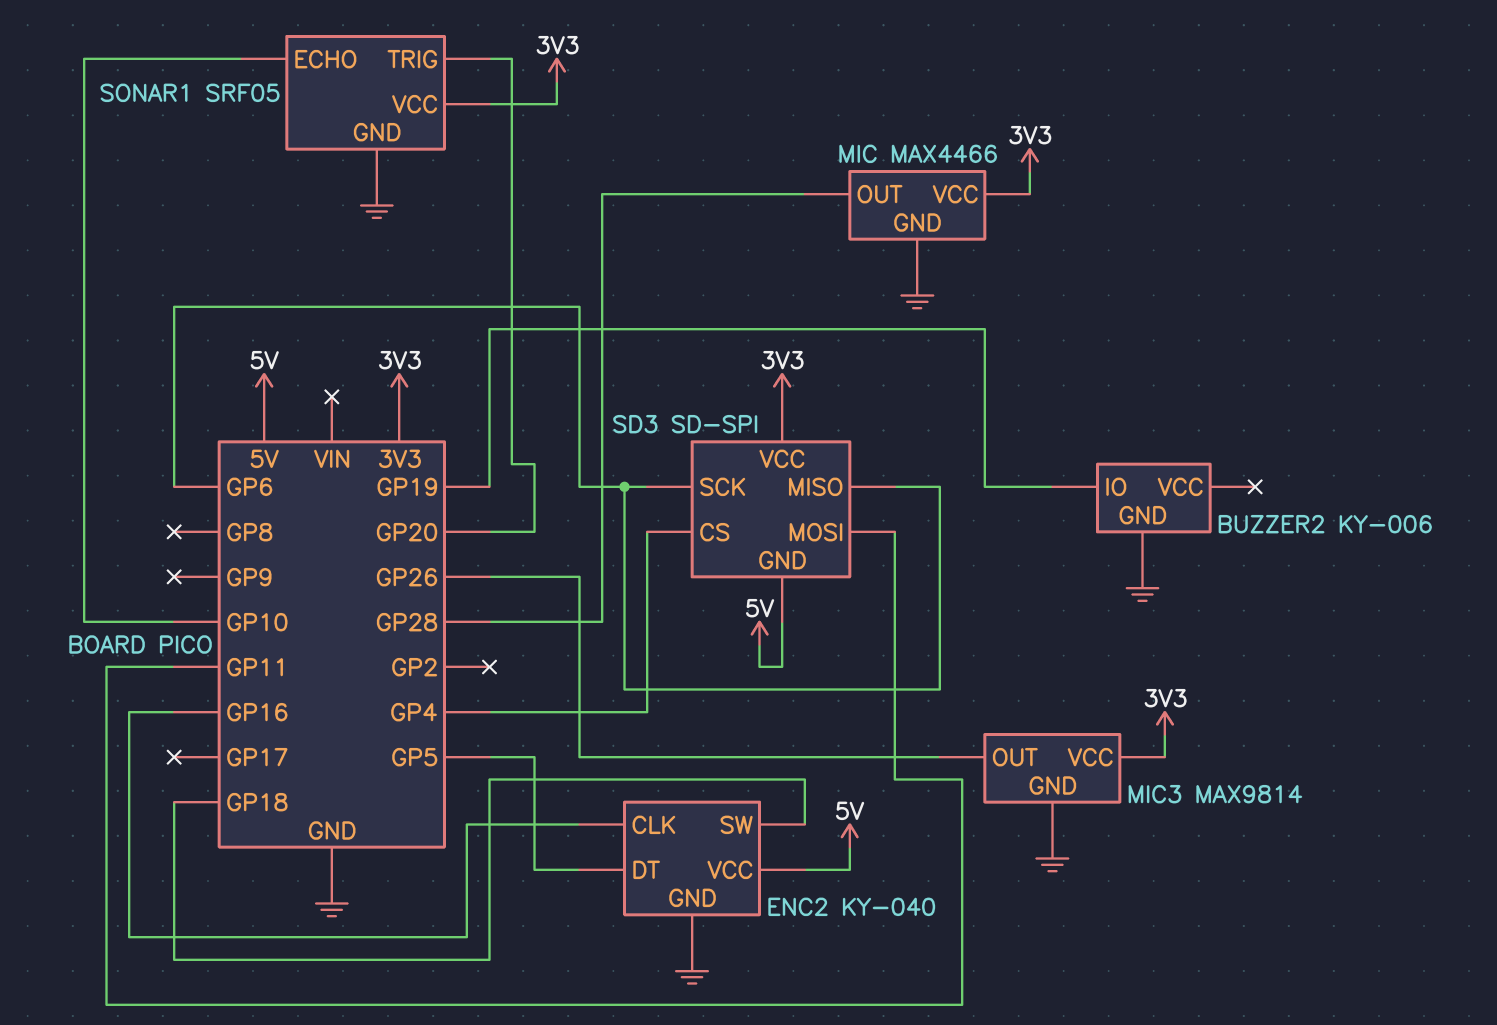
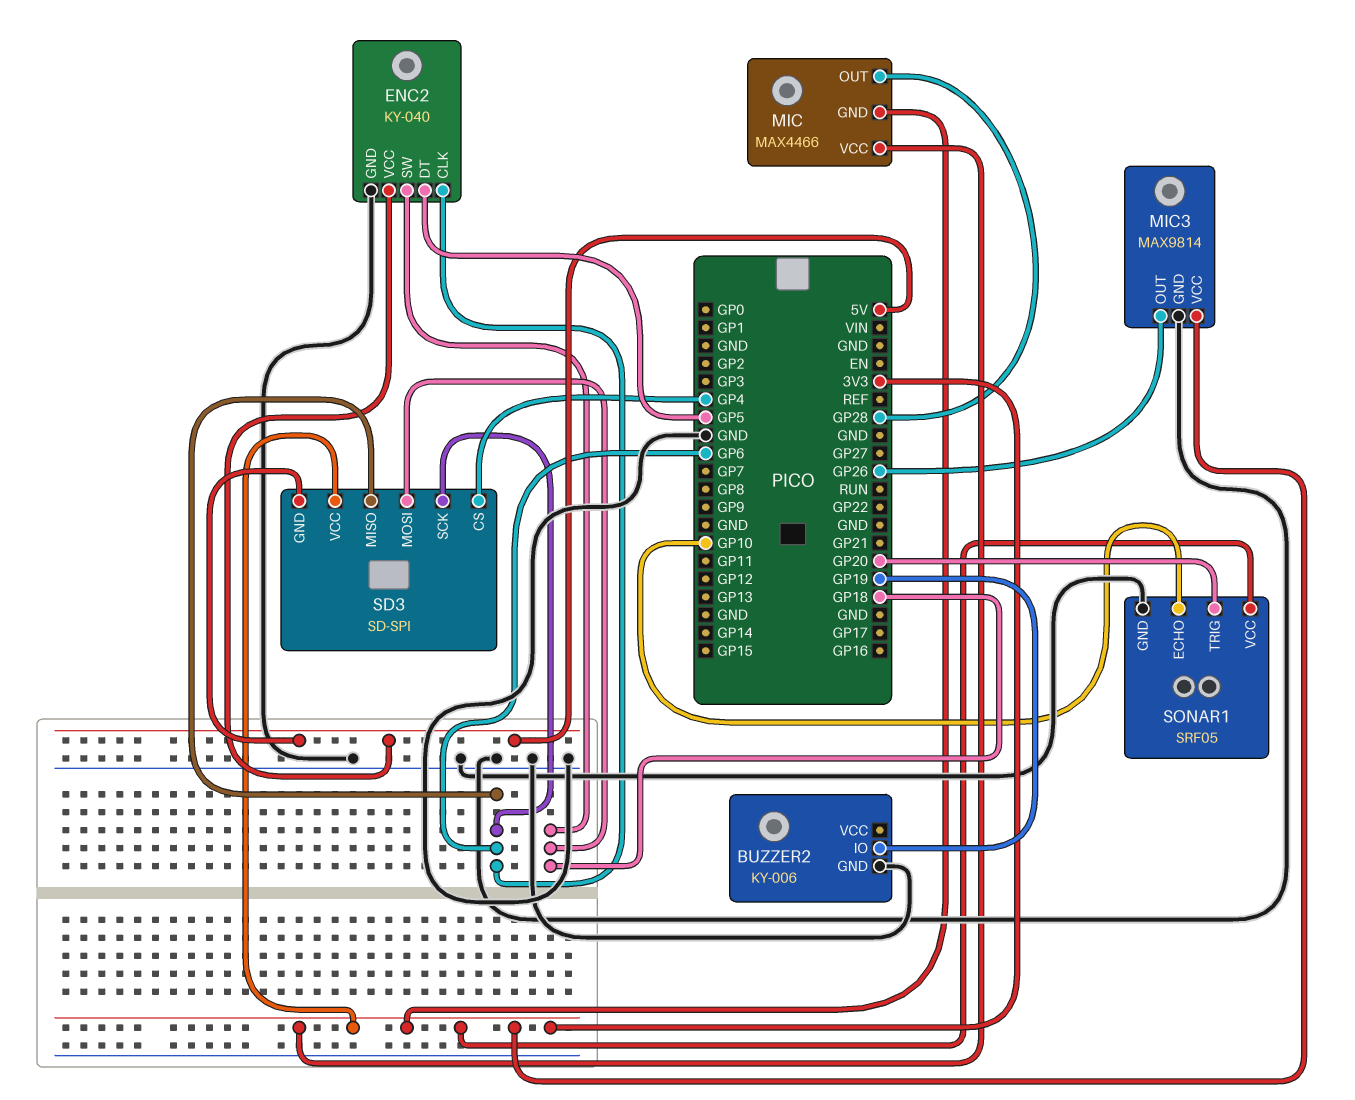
ENC2 pin CLK: GP16 -> GP6
MIC pin GND: GND -> 3V3
SD3 pin MOSI: GP11 -> GP18

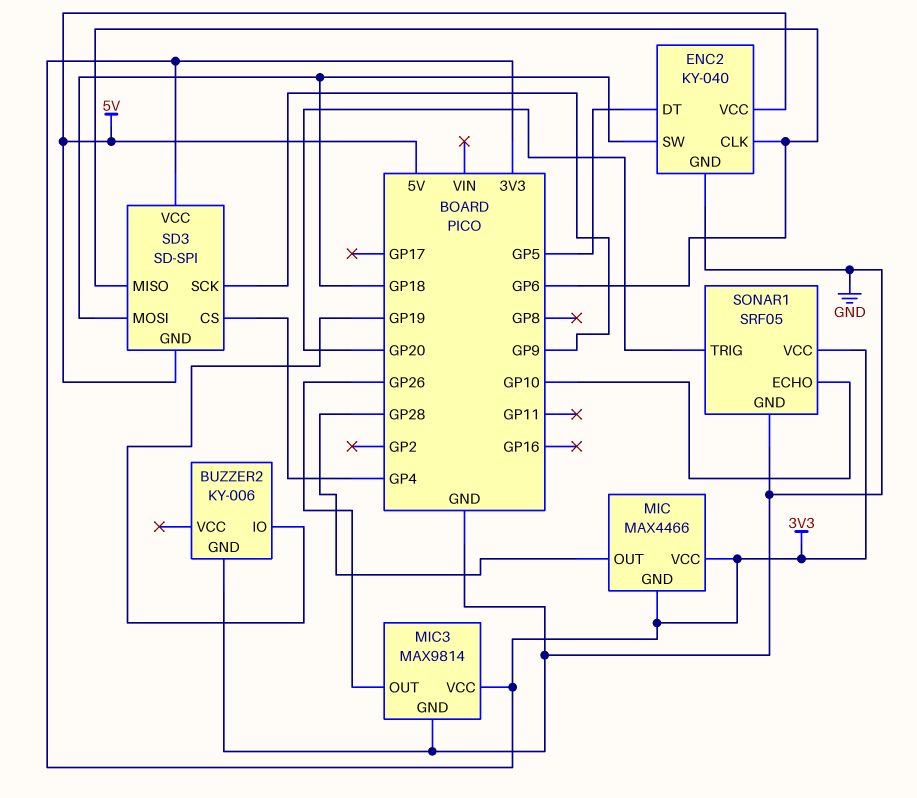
SD3 pin SCK: GP6 -> GP9

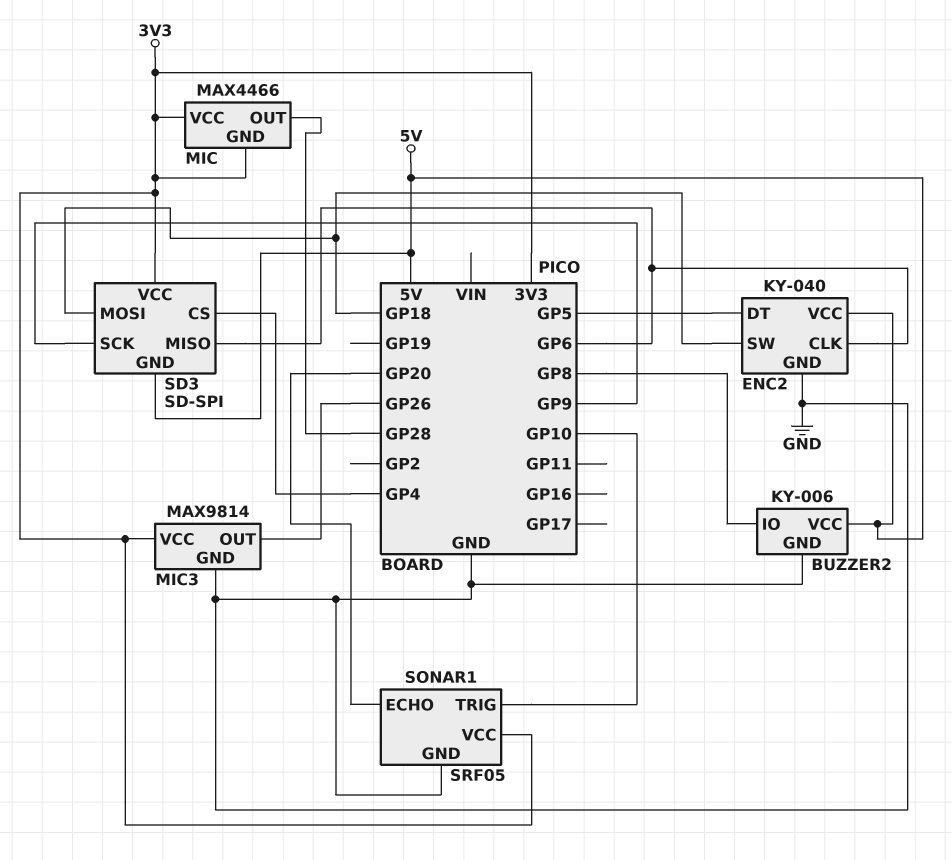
BUZZER2 pin IO: GP19 -> GP8
BUZZER2 pin VCC: none -> 5V
SONAR1 pin ECHO: GP10 -> GP20
SONAR1 pin TRIG: GP20 -> GP10

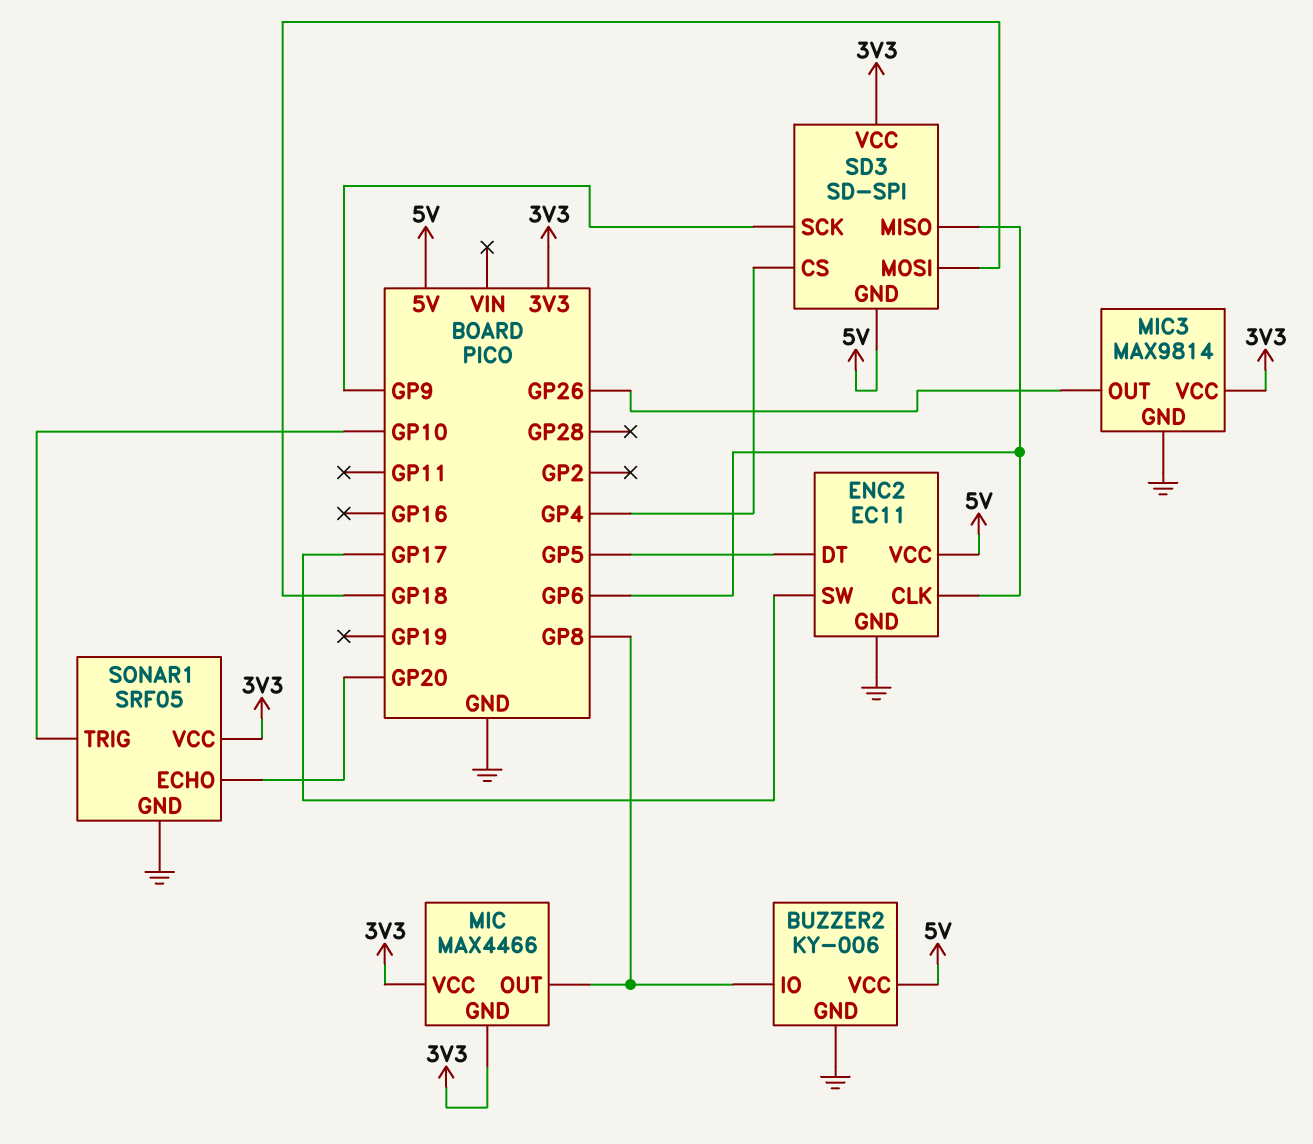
ENC2: KY-040 -> EC11
ENC2 pin SW: GP18 -> GP17
MIC pin OUT: GP28 -> GP8

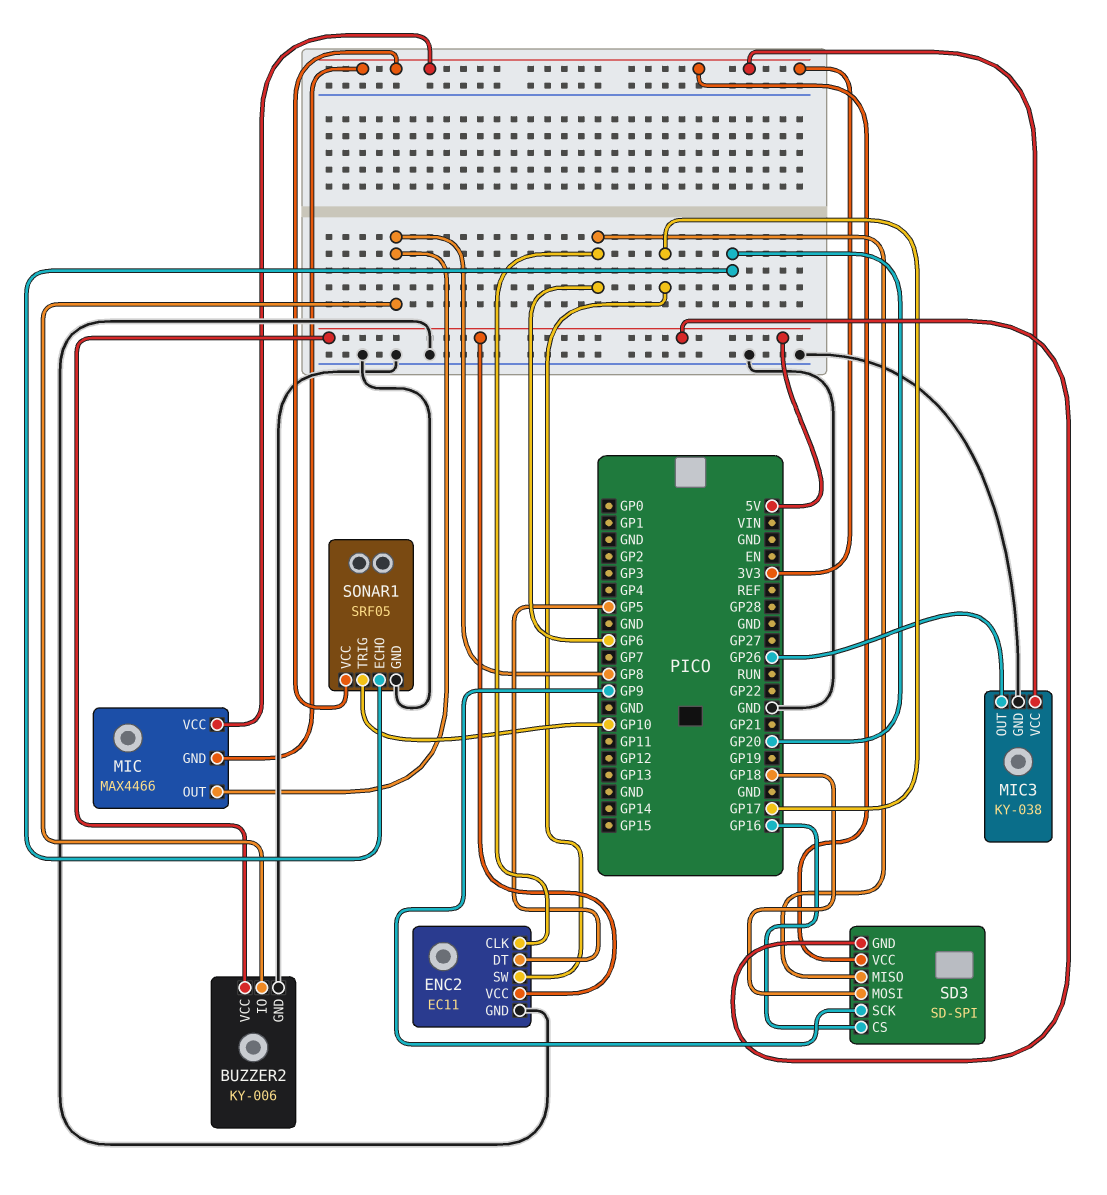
MIC3: MAX9814 -> KY-038
SD3 pin CS: GP4 -> GP16

